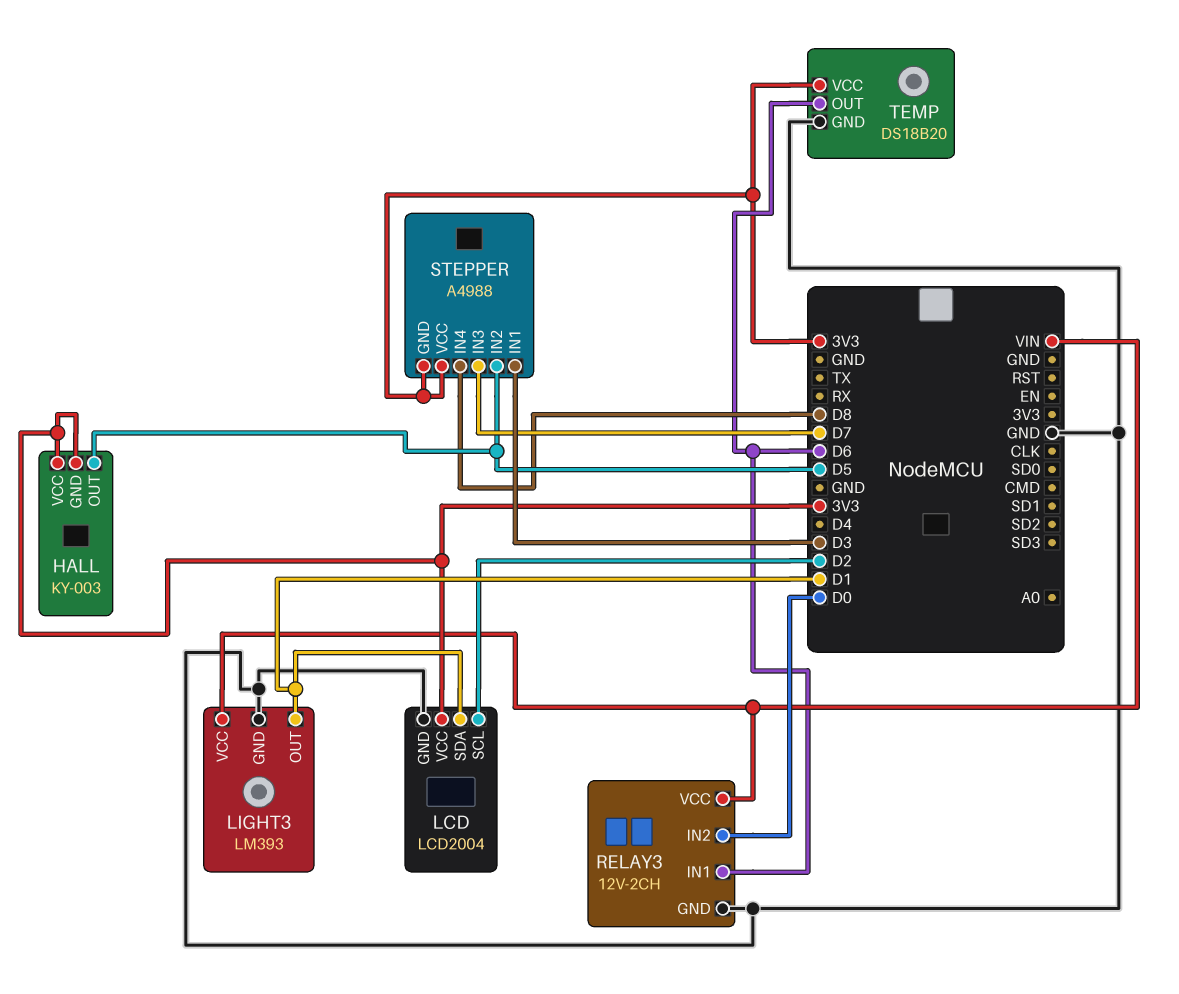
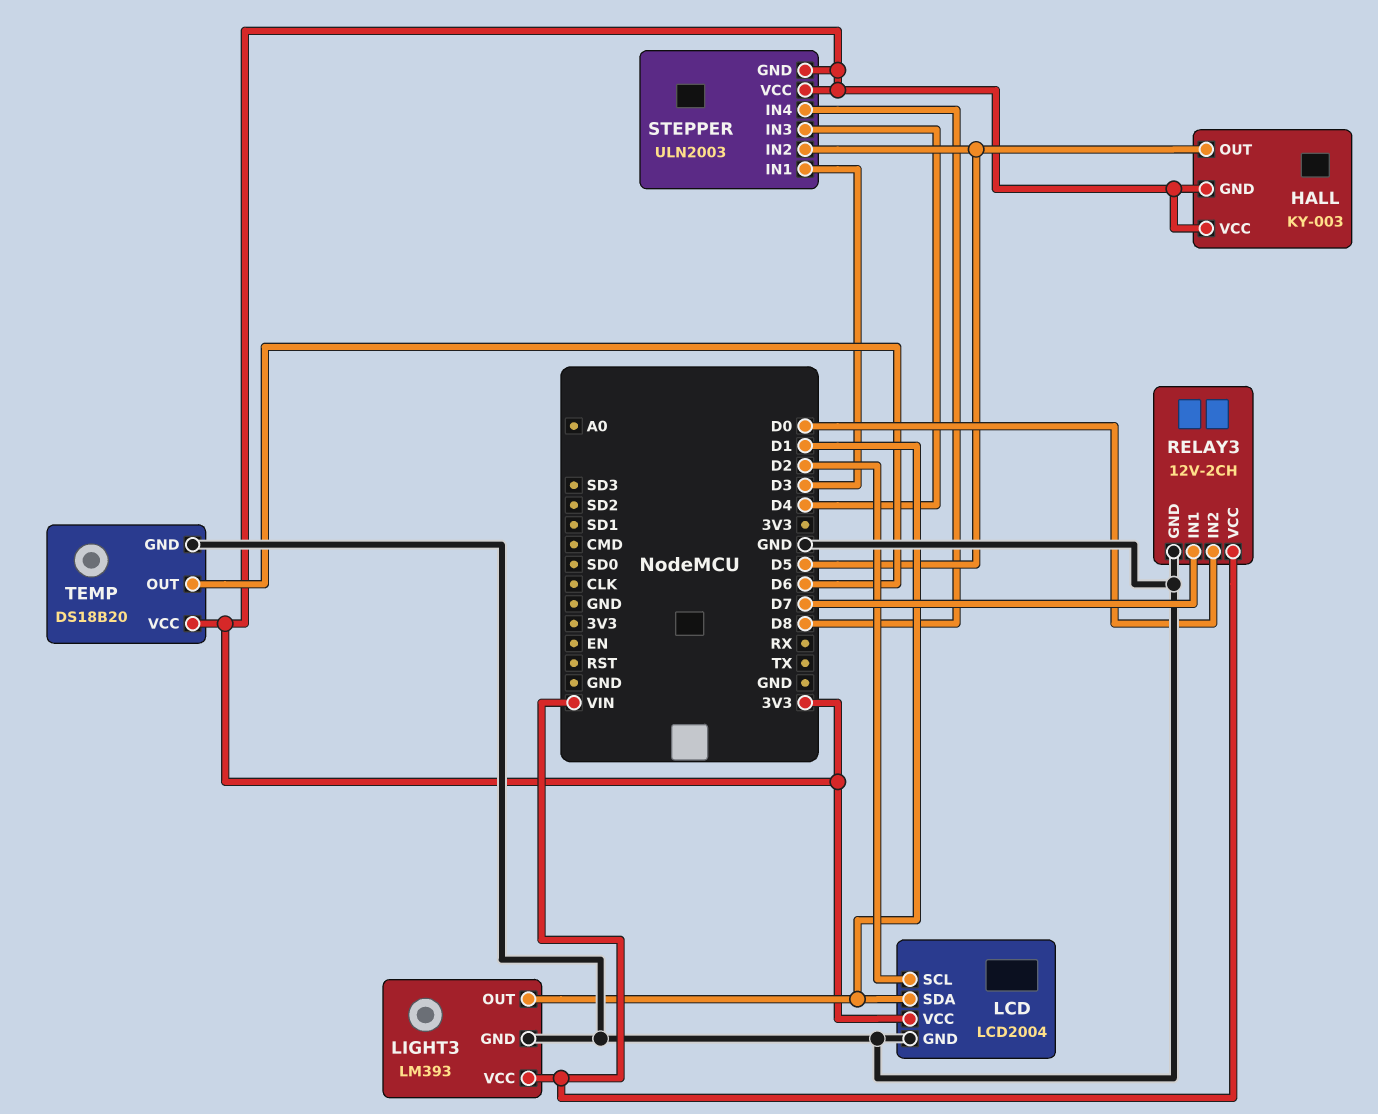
RELAY3 pin IN1: D6 -> D7
STEPPER: A4988 -> ULN2003
STEPPER pin IN3: D7 -> D4

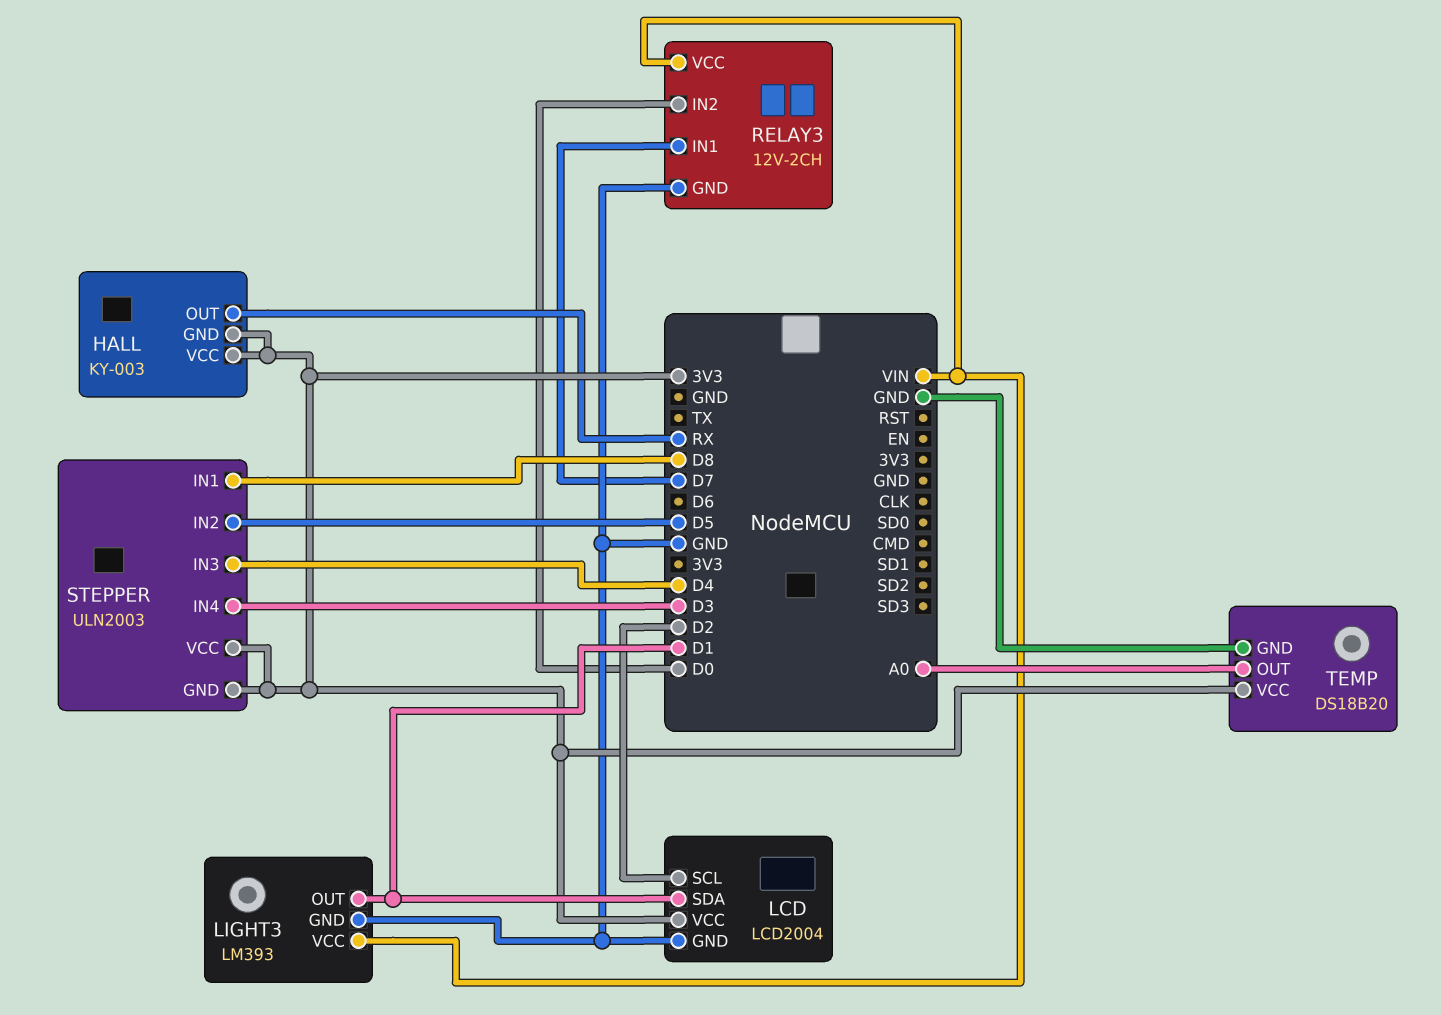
HALL pin OUT: D5 -> RX
STEPPER pin IN1: D3 -> D8
STEPPER pin IN4: D8 -> D3
TEMP pin OUT: D6 -> A0

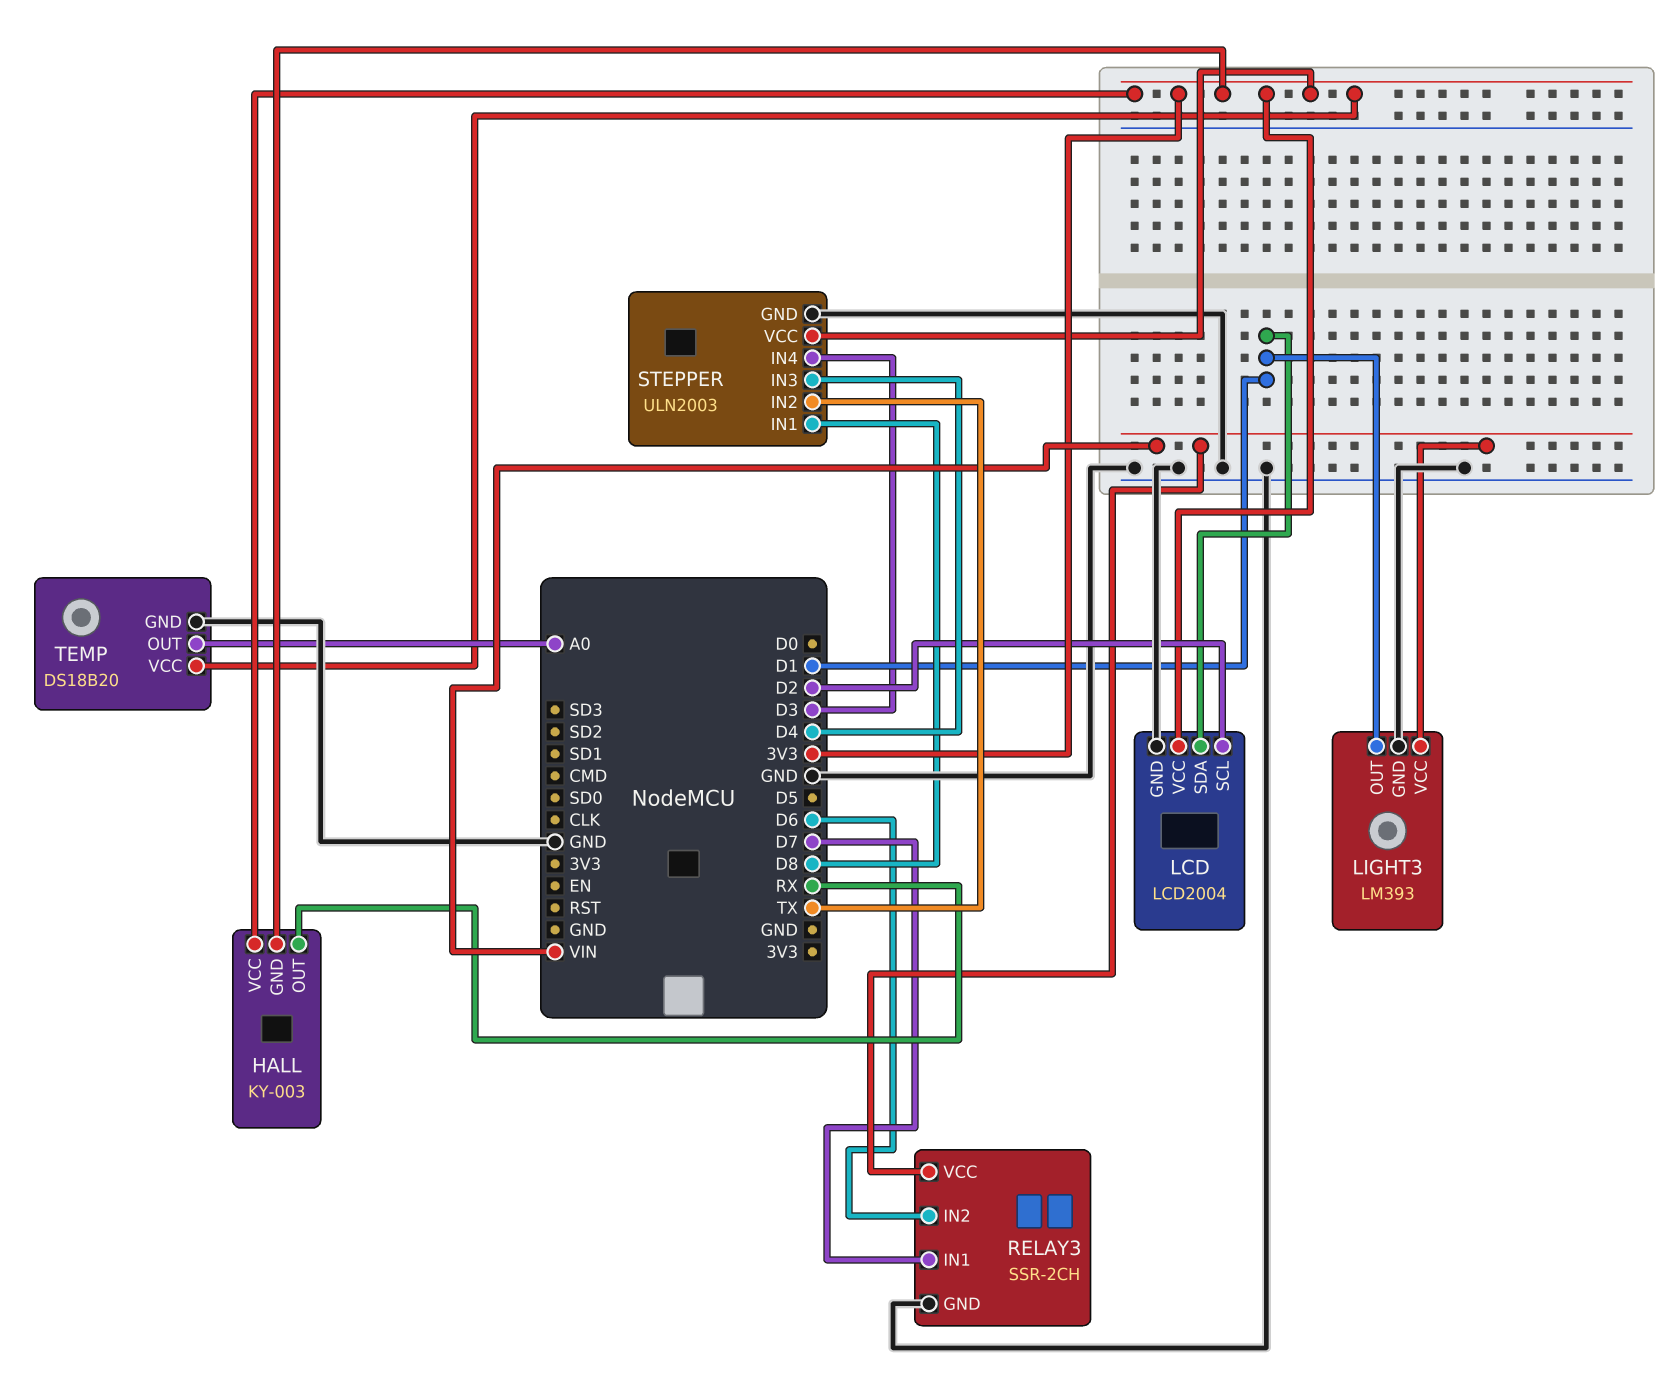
RELAY3: 12V-2CH -> SSR-2CH
RELAY3 pin IN2: D0 -> D6
STEPPER pin GND: 3V3 -> GND
STEPPER pin IN2: D5 -> TX

